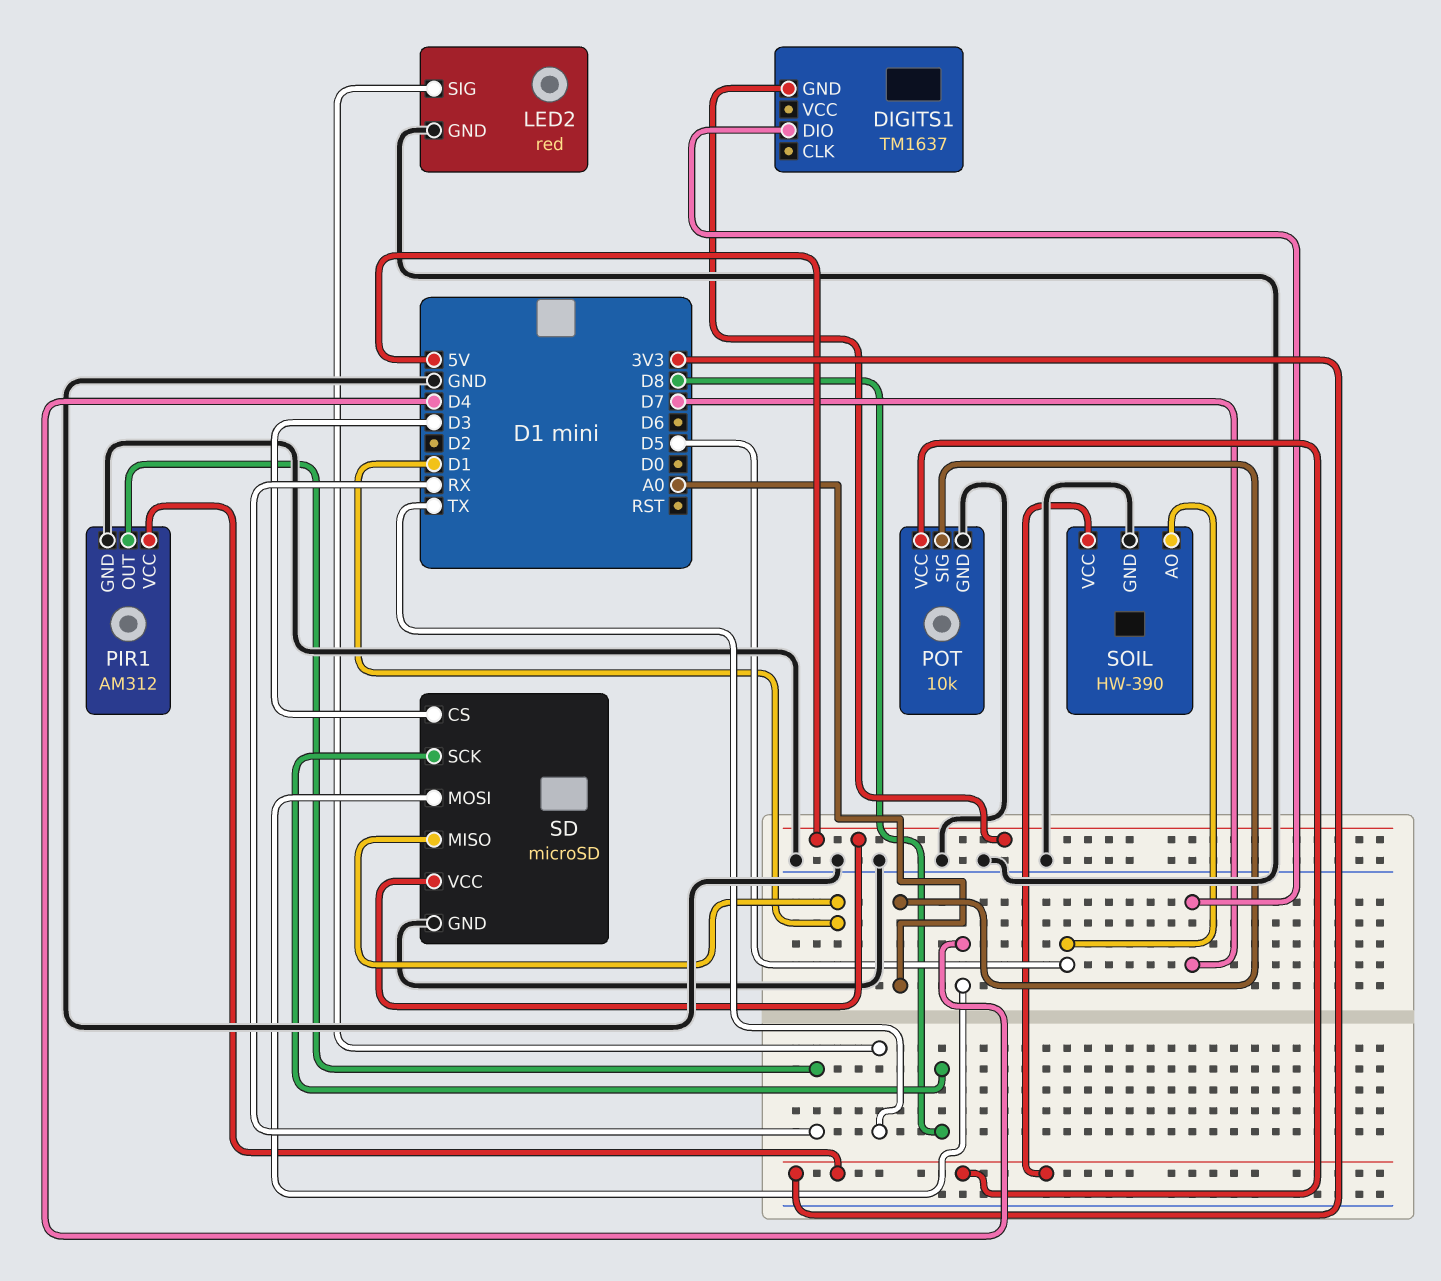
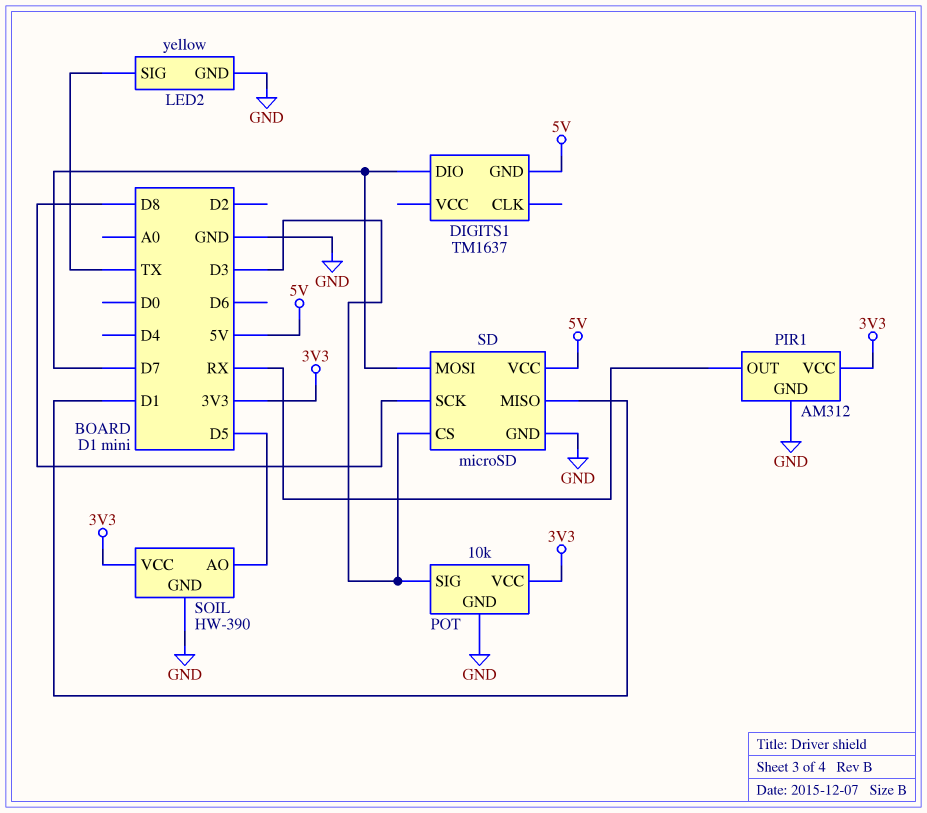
LED2: red -> yellow
POT pin SIG: A0 -> D3
SD pin MOSI: D4 -> D7

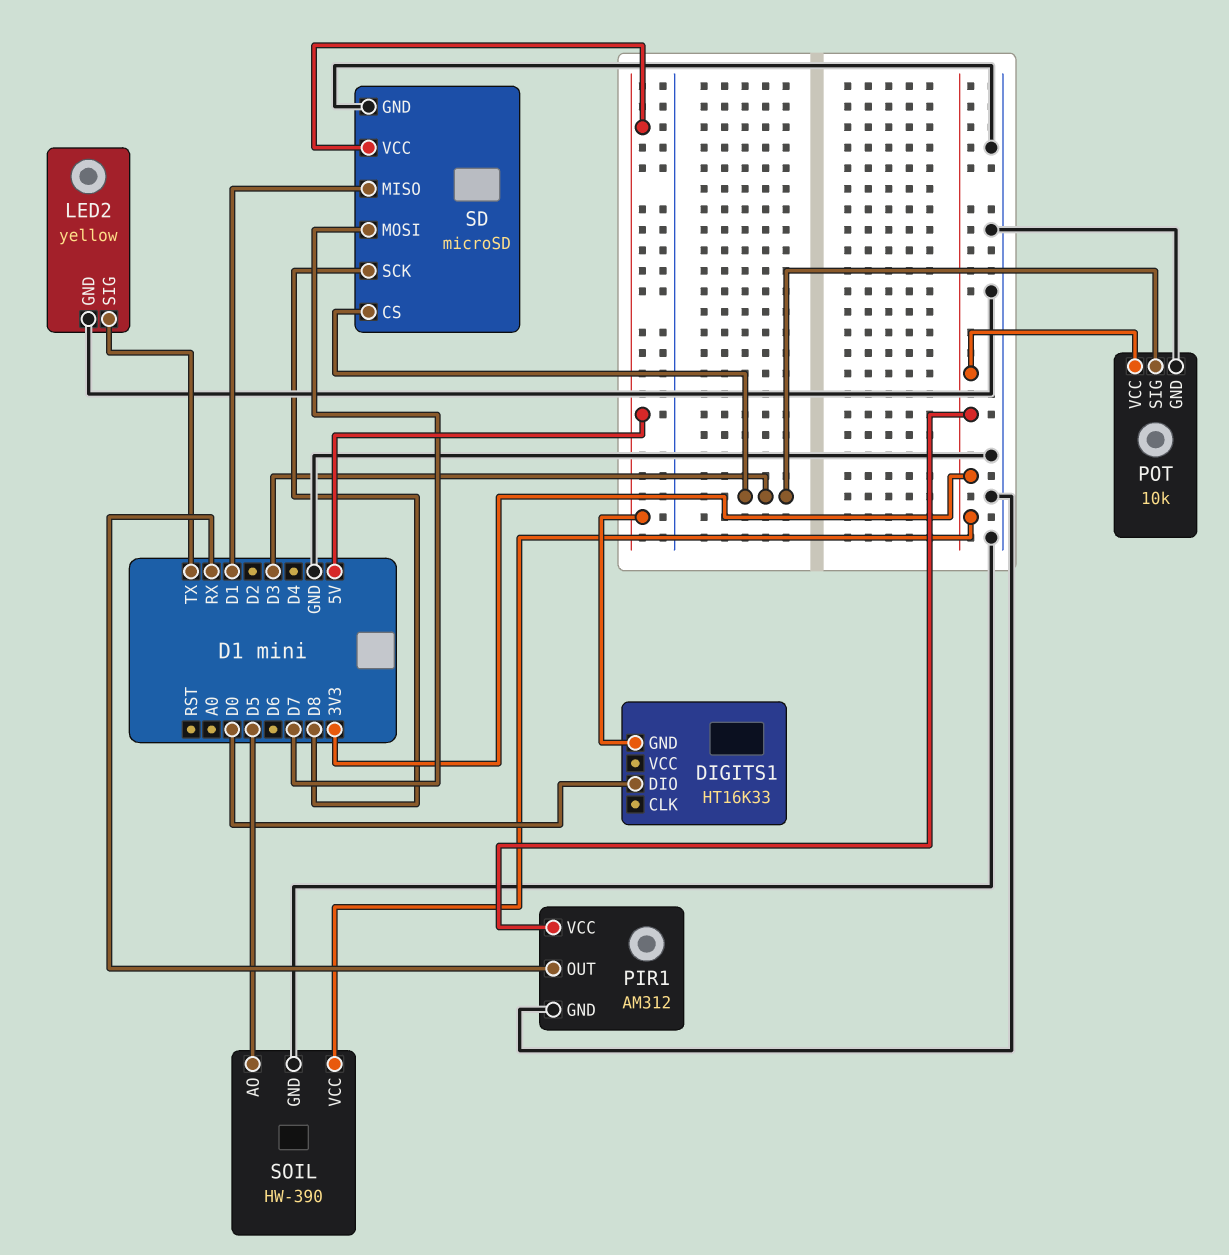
DIGITS1: TM1637 -> HT16K33
DIGITS1 pin DIO: D7 -> D0

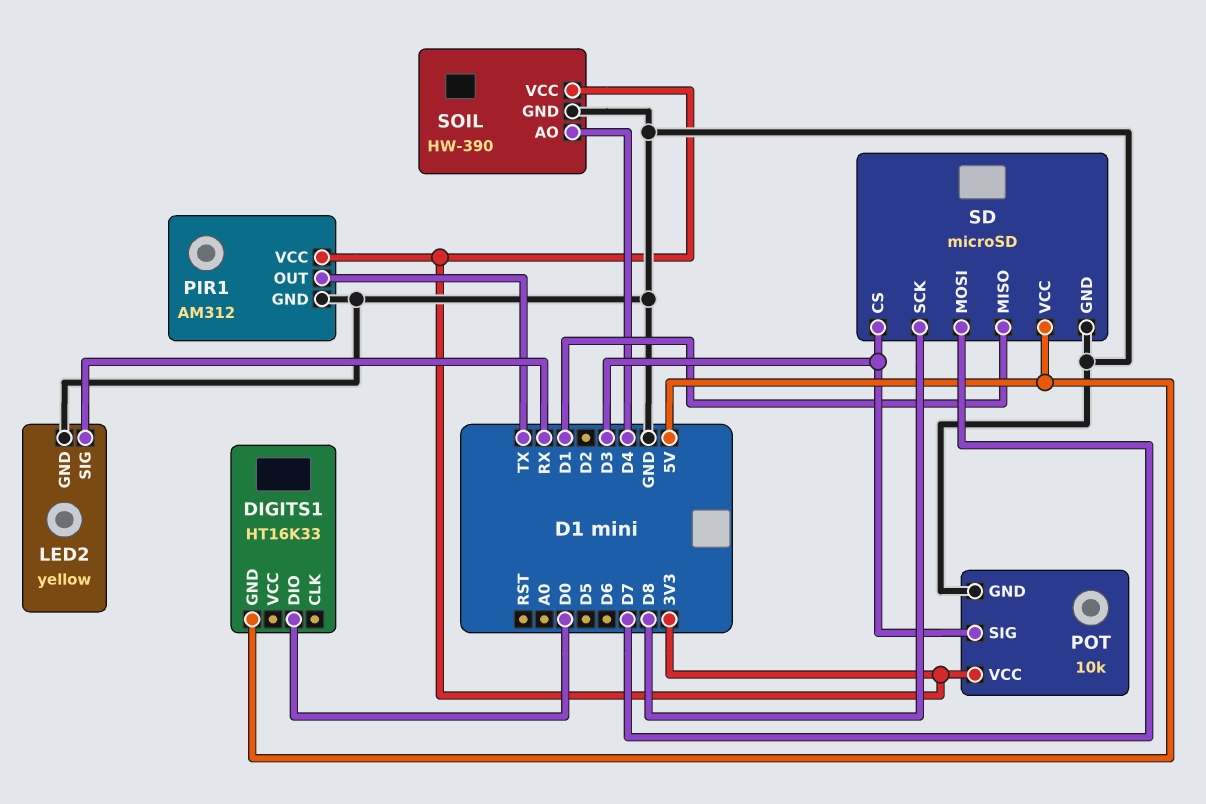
LED2 pin SIG: TX -> RX
PIR1 pin OUT: RX -> TX
SOIL pin AO: D5 -> D4

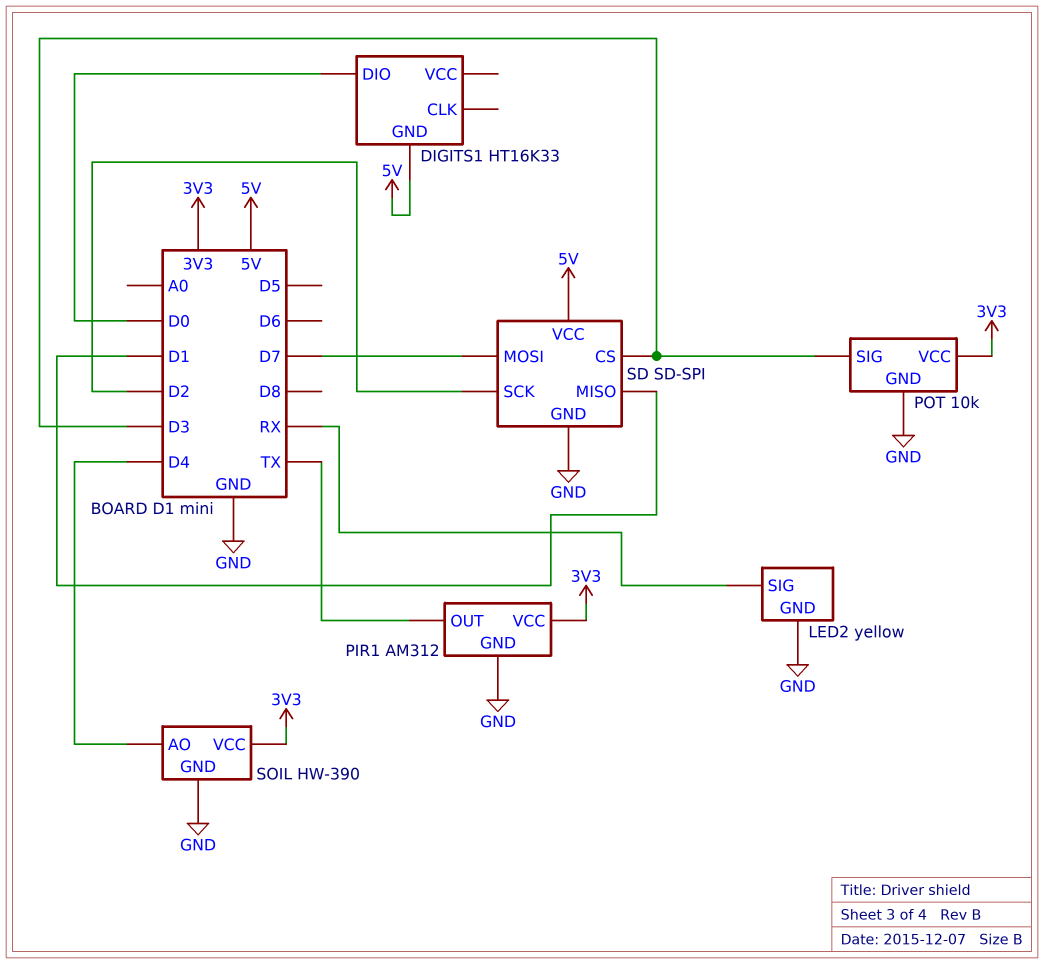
SD: microSD -> SD-SPI
SD pin SCK: D8 -> D2

